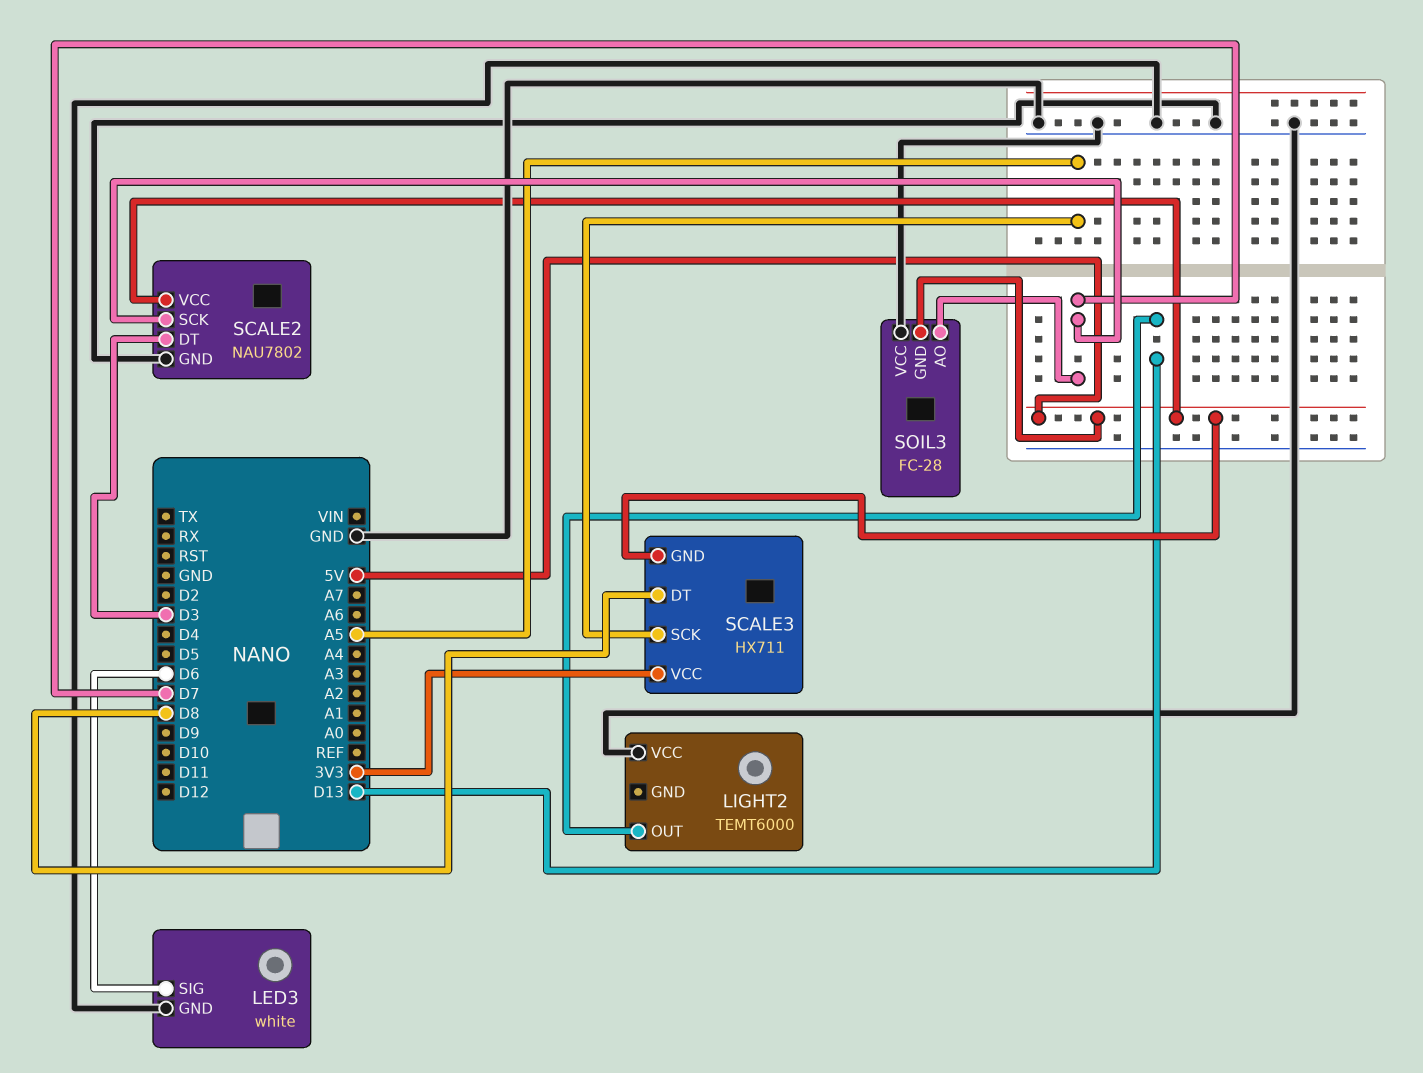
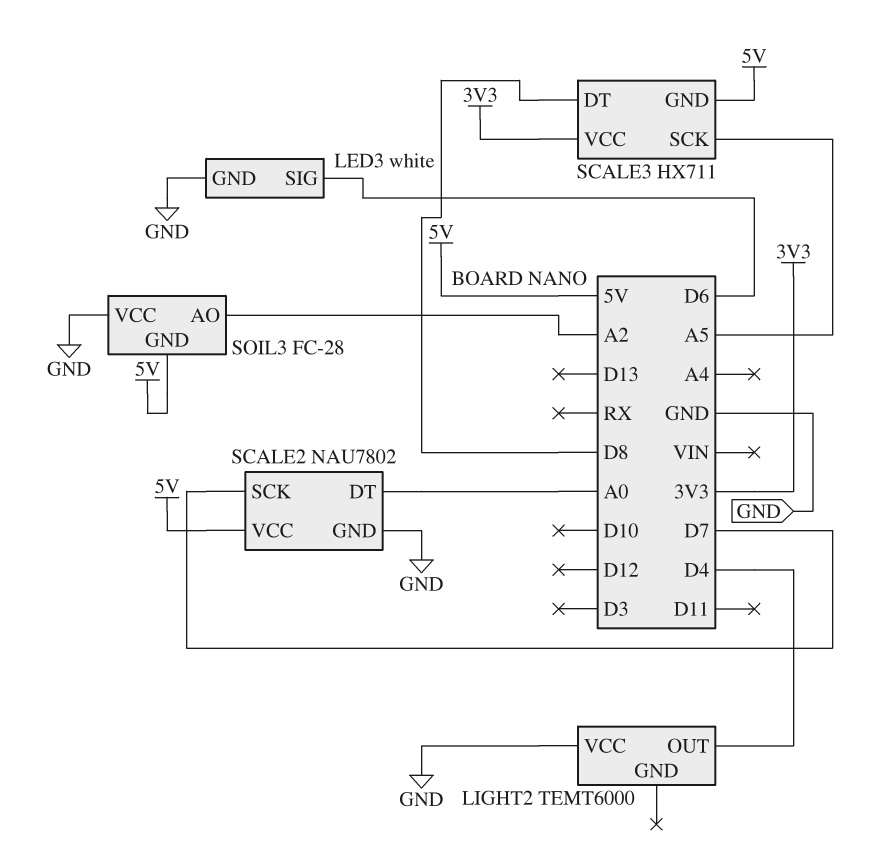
LIGHT2 pin OUT: D13 -> D4
SCALE2 pin DT: D3 -> A0
SOIL3 pin AO: D7 -> A2

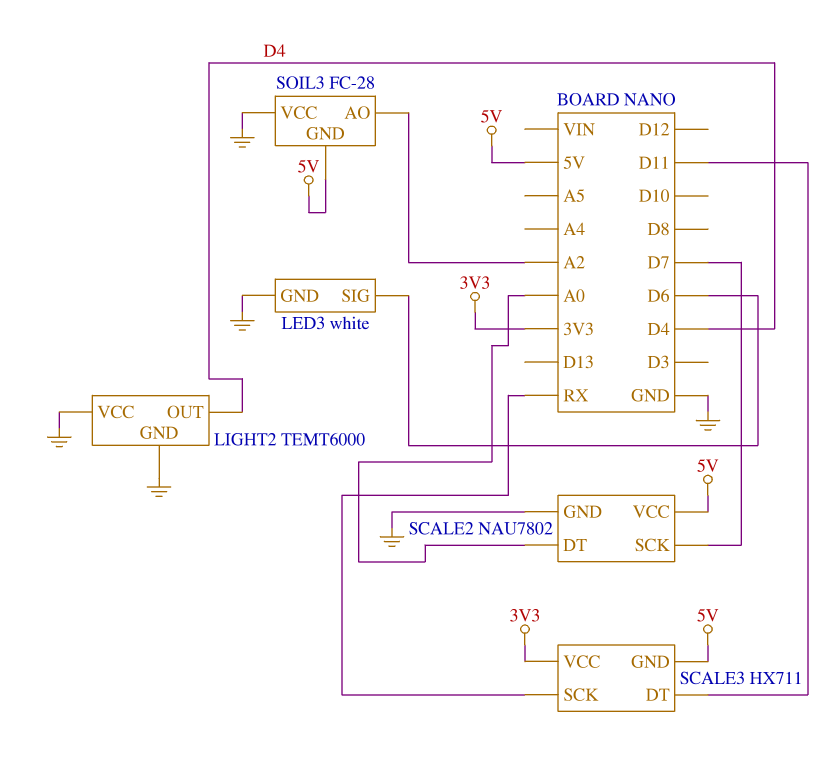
LIGHT2 pin GND: none -> GND
SCALE3 pin DT: D8 -> D11
SCALE3 pin SCK: A5 -> RX

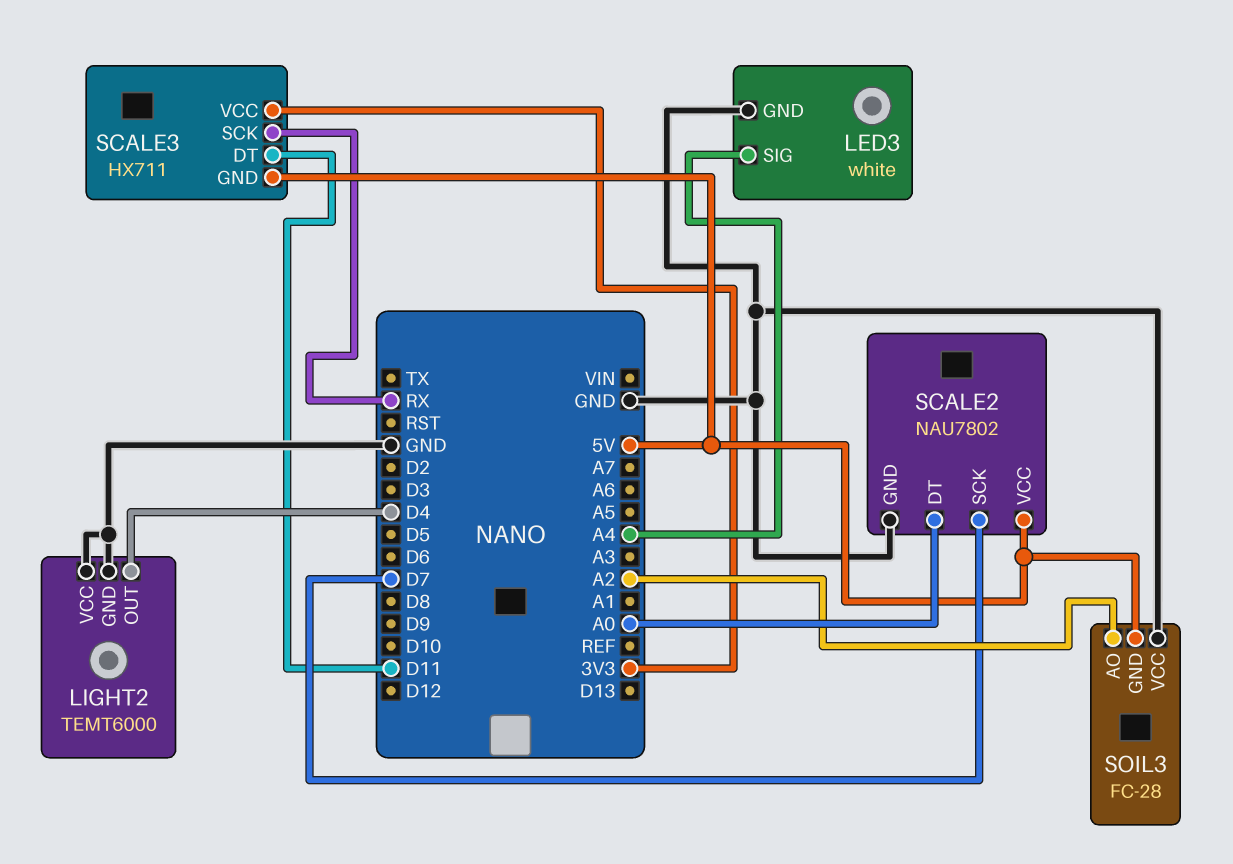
LED3 pin SIG: D6 -> A4

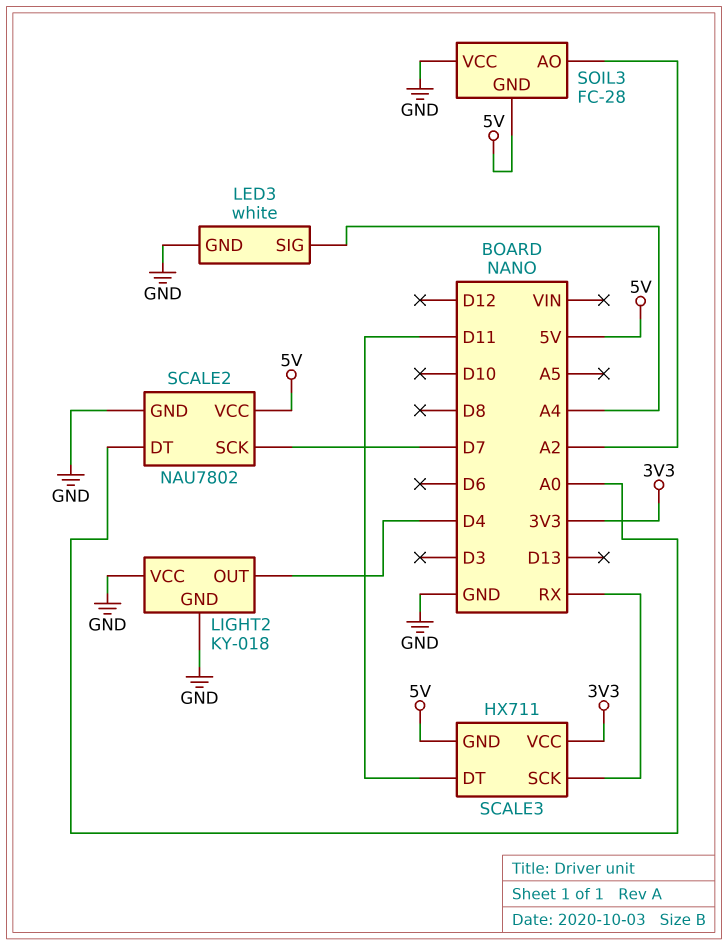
LIGHT2: TEMT6000 -> KY-018

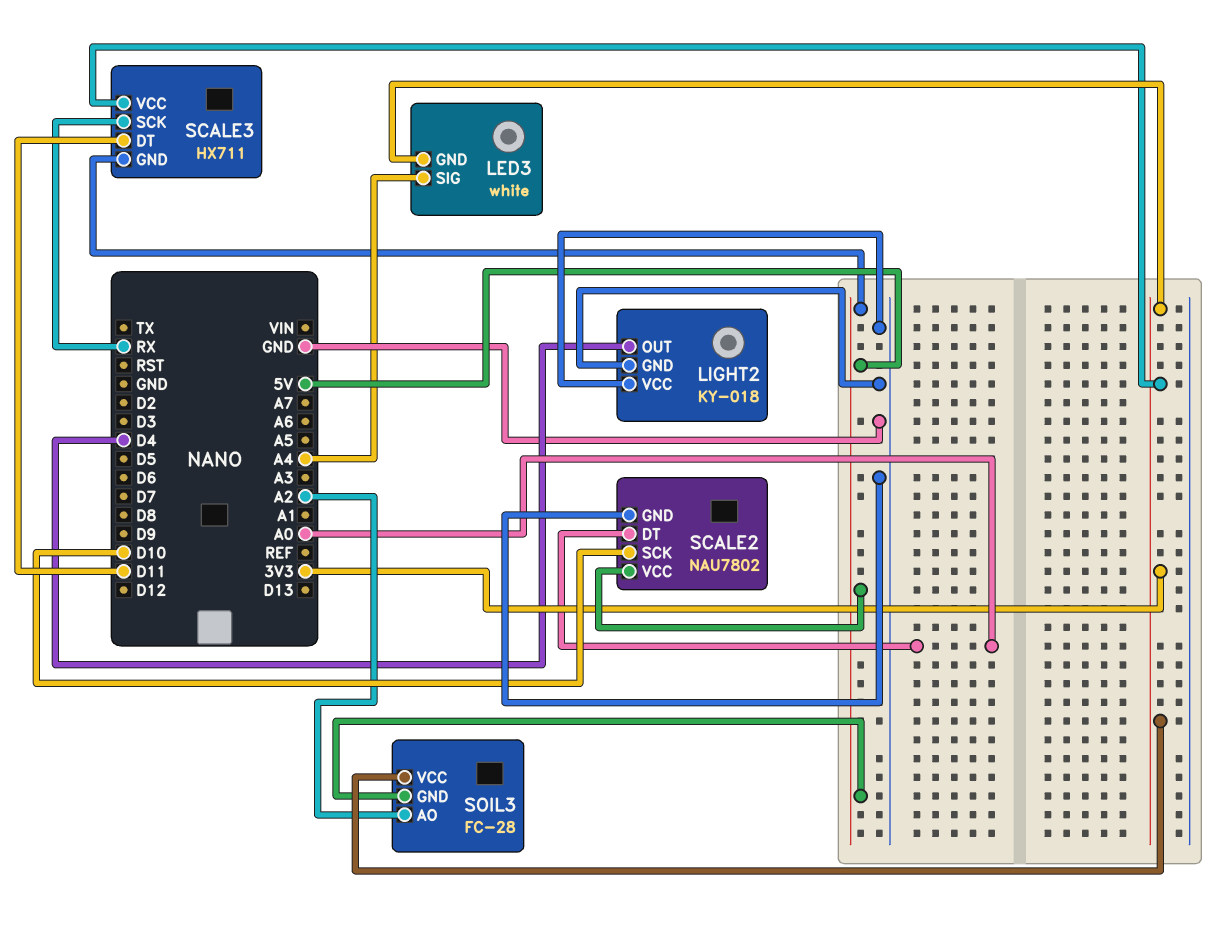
LED3 pin GND: GND -> 3V3
SCALE2 pin SCK: D7 -> D10
SOIL3 pin VCC: GND -> 3V3

